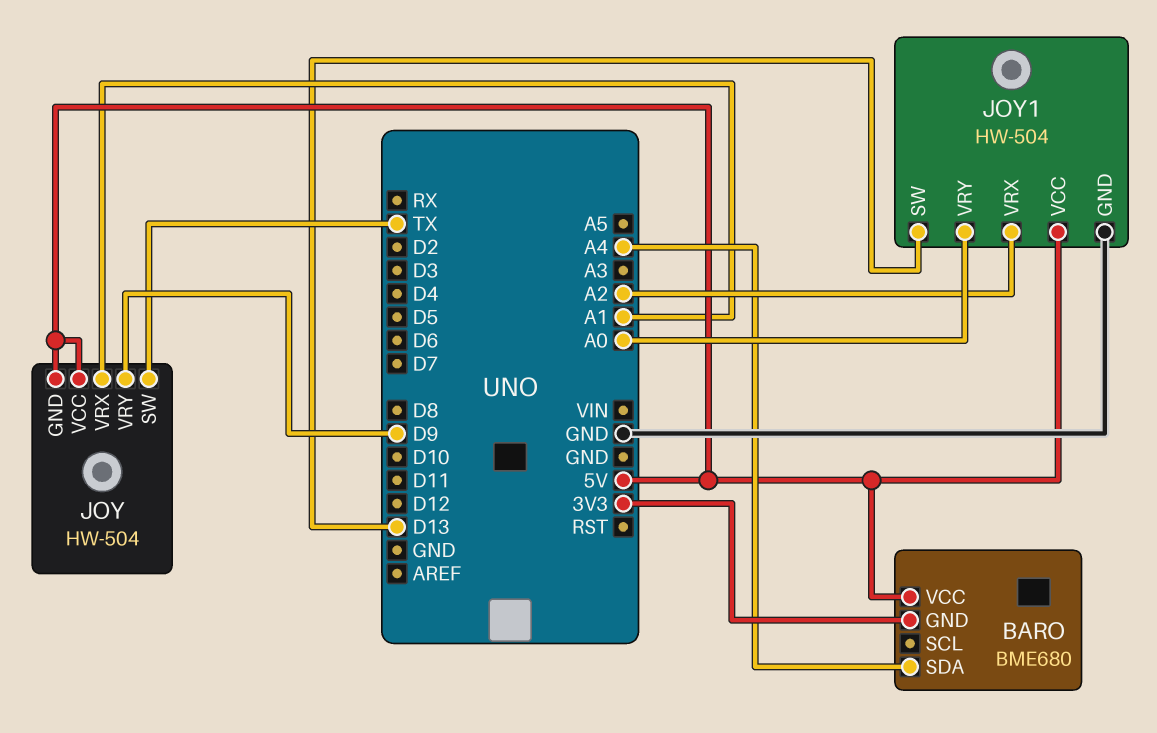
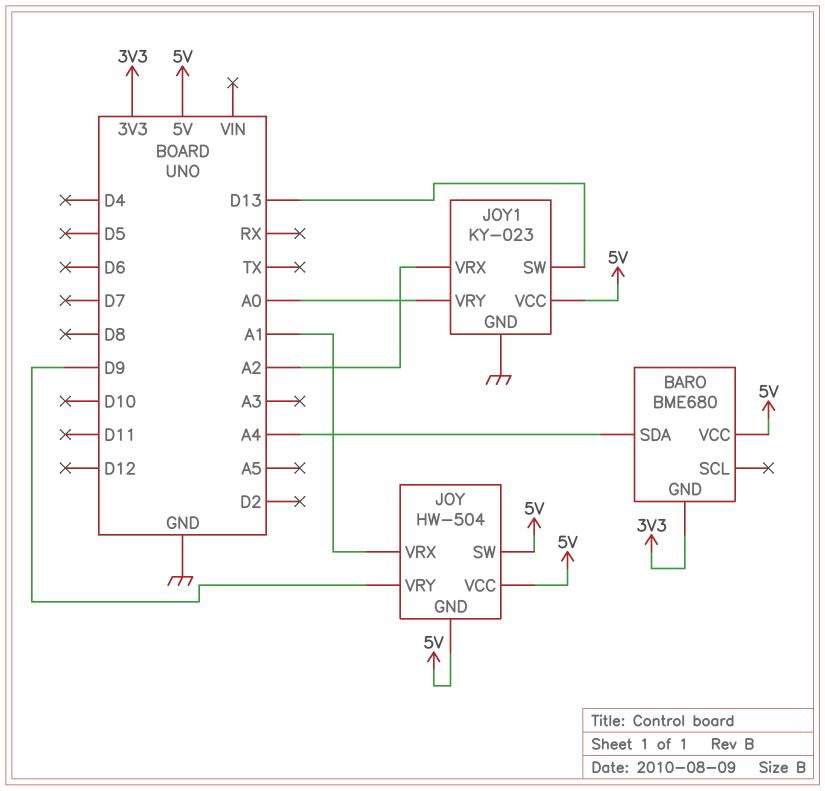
JOY pin SW: TX -> 5V
JOY1: HW-504 -> KY-023

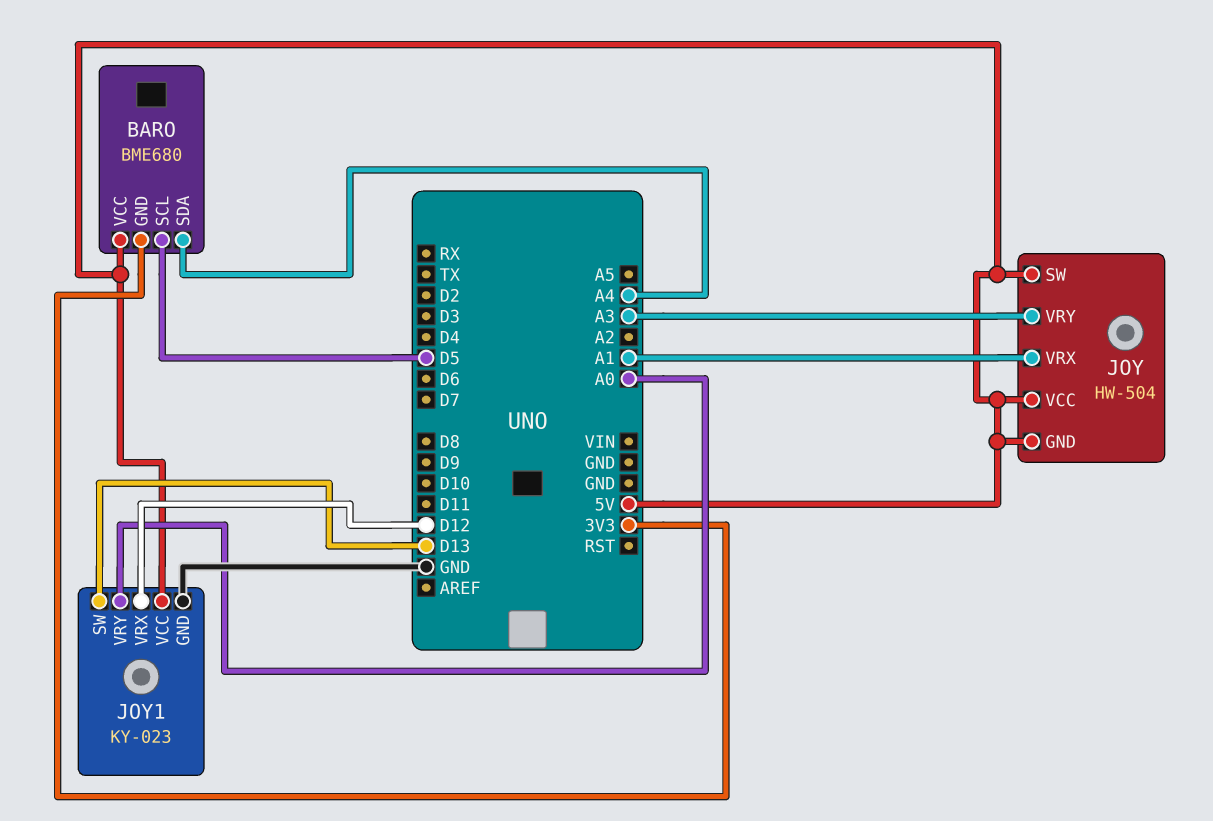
BARO pin SCL: none -> D5
JOY pin VRY: D9 -> A3
JOY1 pin VRX: A2 -> D12

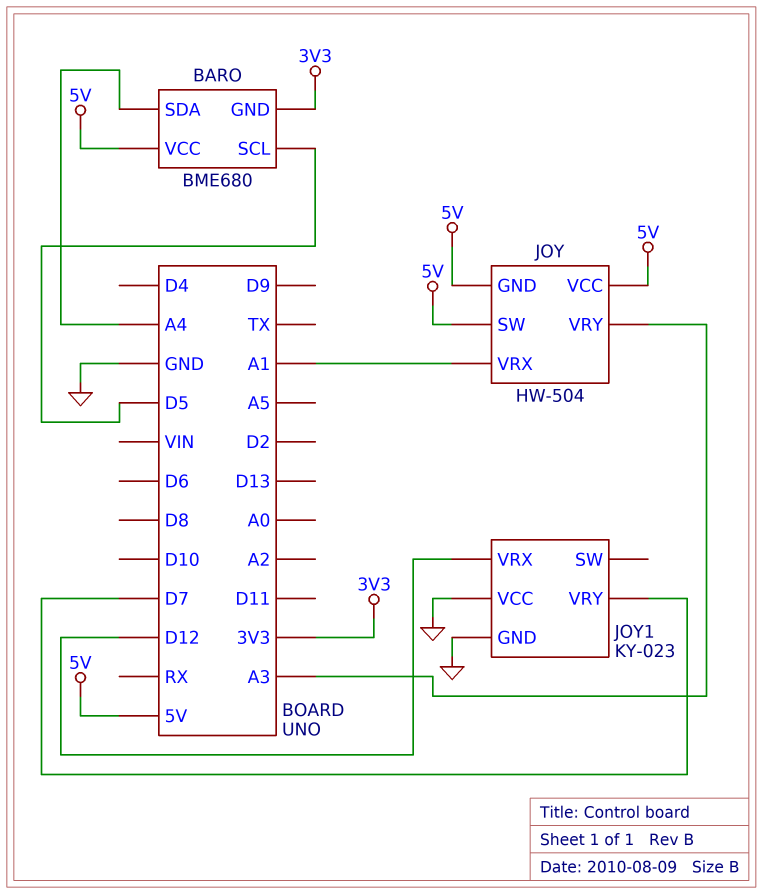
JOY1 pin SW: D13 -> none
JOY1 pin VCC: 5V -> GND
JOY1 pin VRY: A0 -> D7

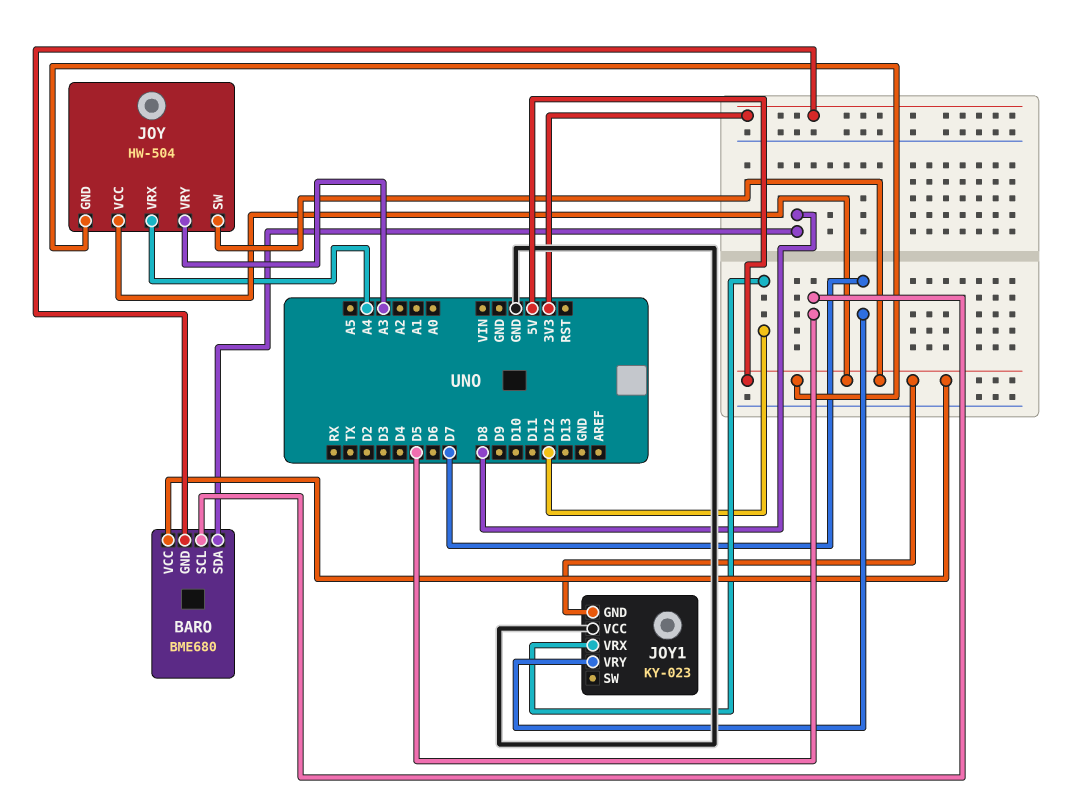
BARO pin SDA: A4 -> D8
JOY pin VRX: A1 -> A4
JOY1 pin GND: GND -> 5V

